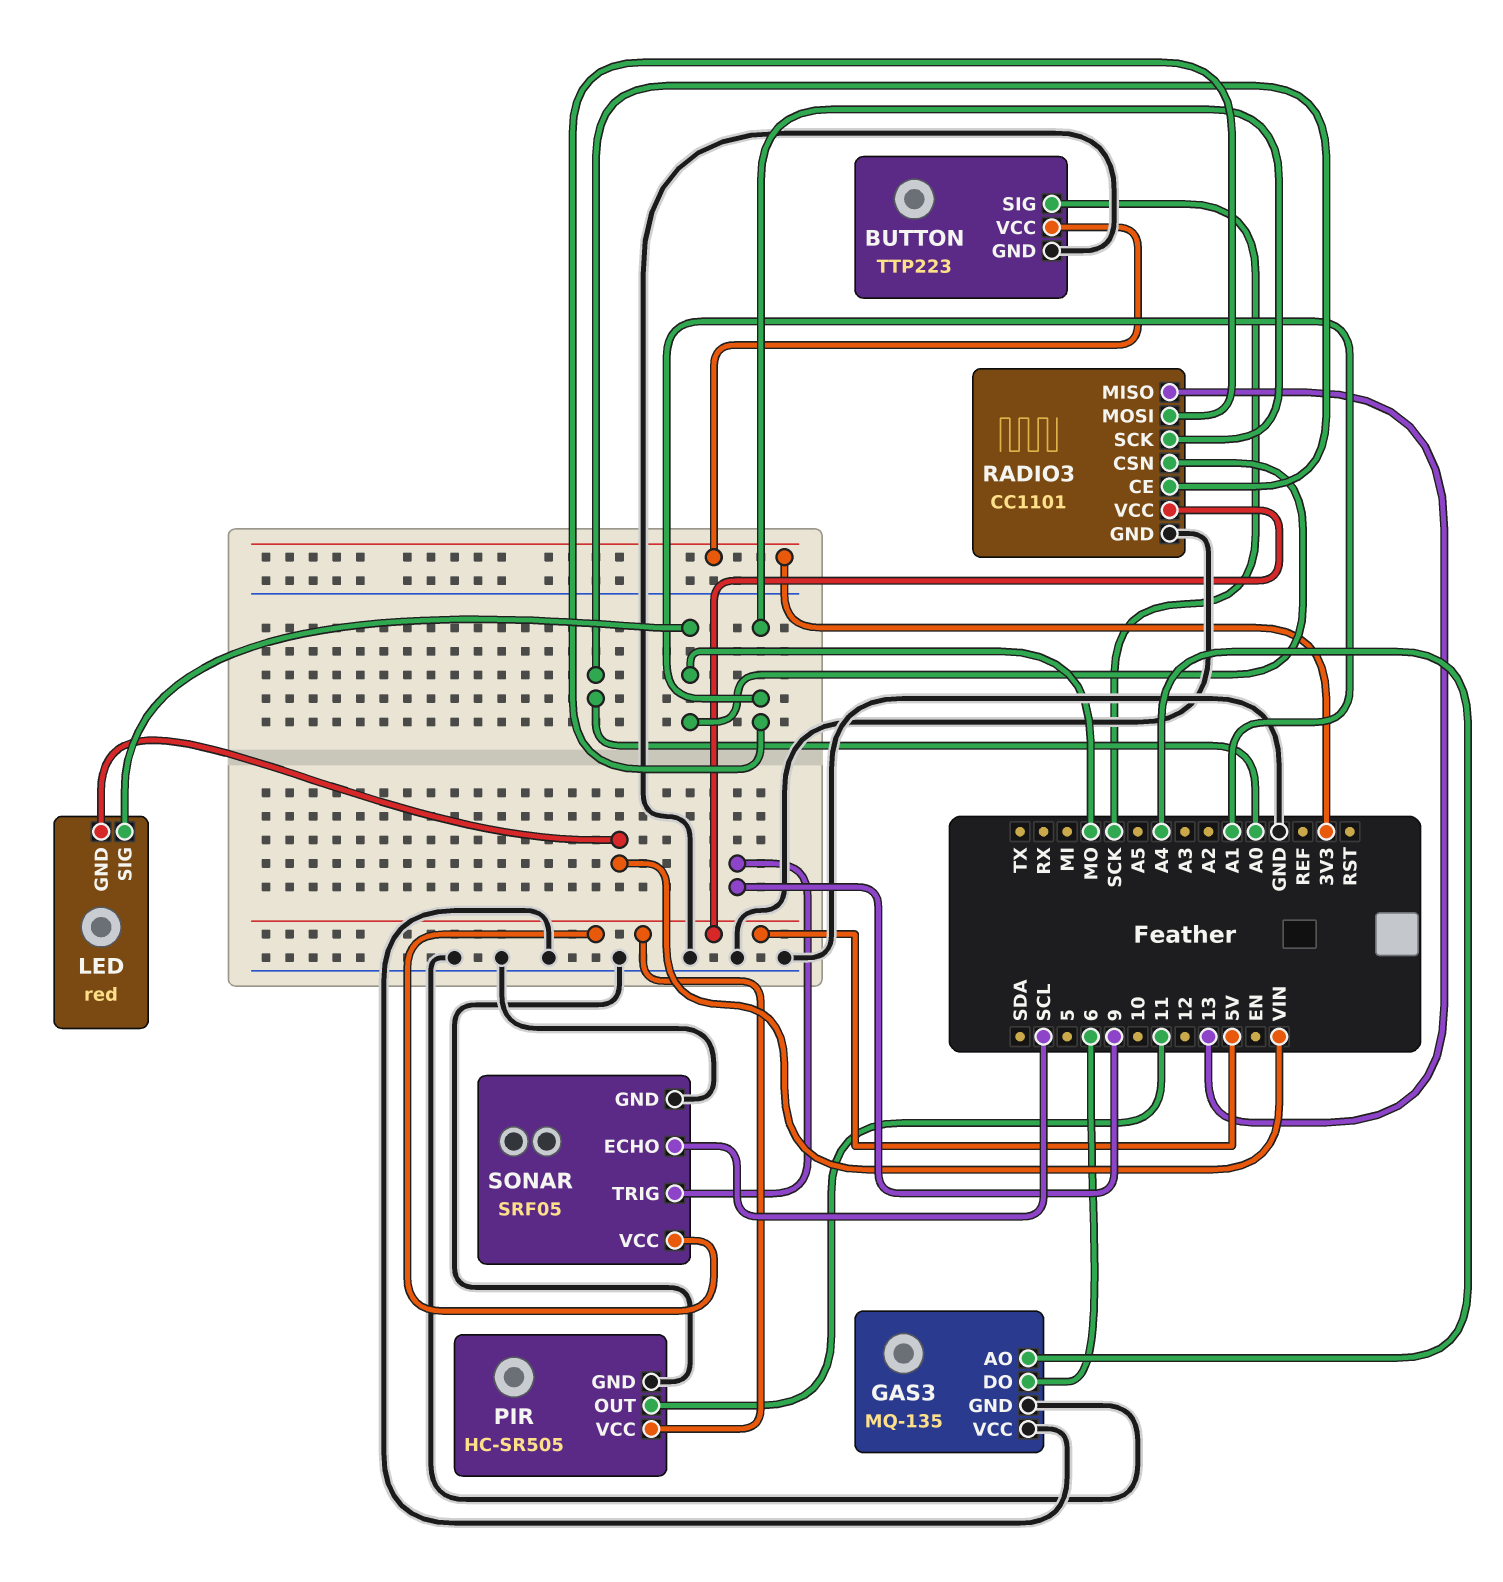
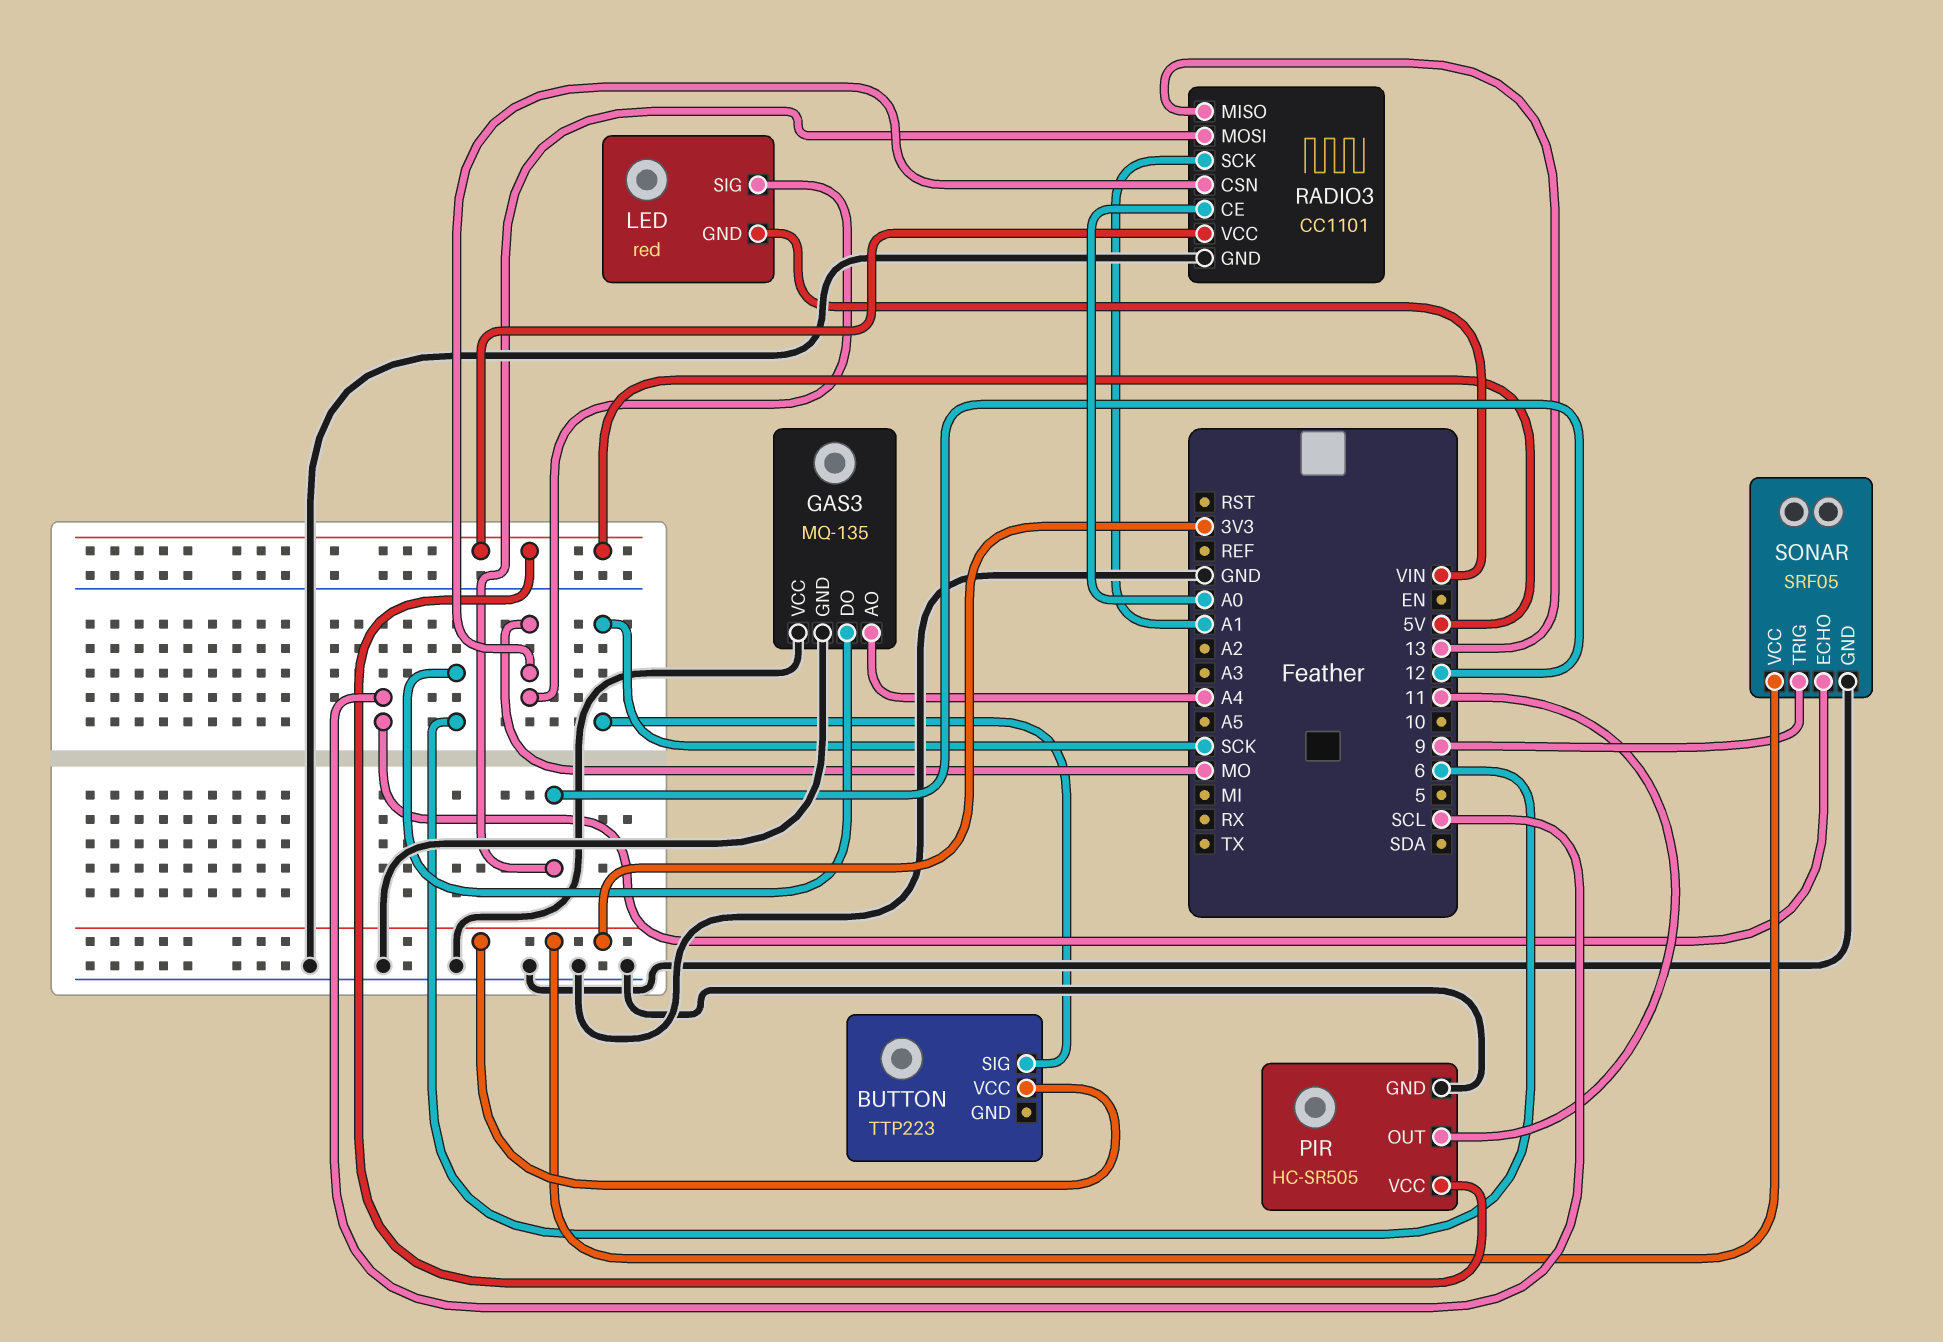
BUTTON pin GND: GND -> none
RADIO3 pin MOSI: A1 -> 12
SONAR pin VCC: 5V -> 3V3

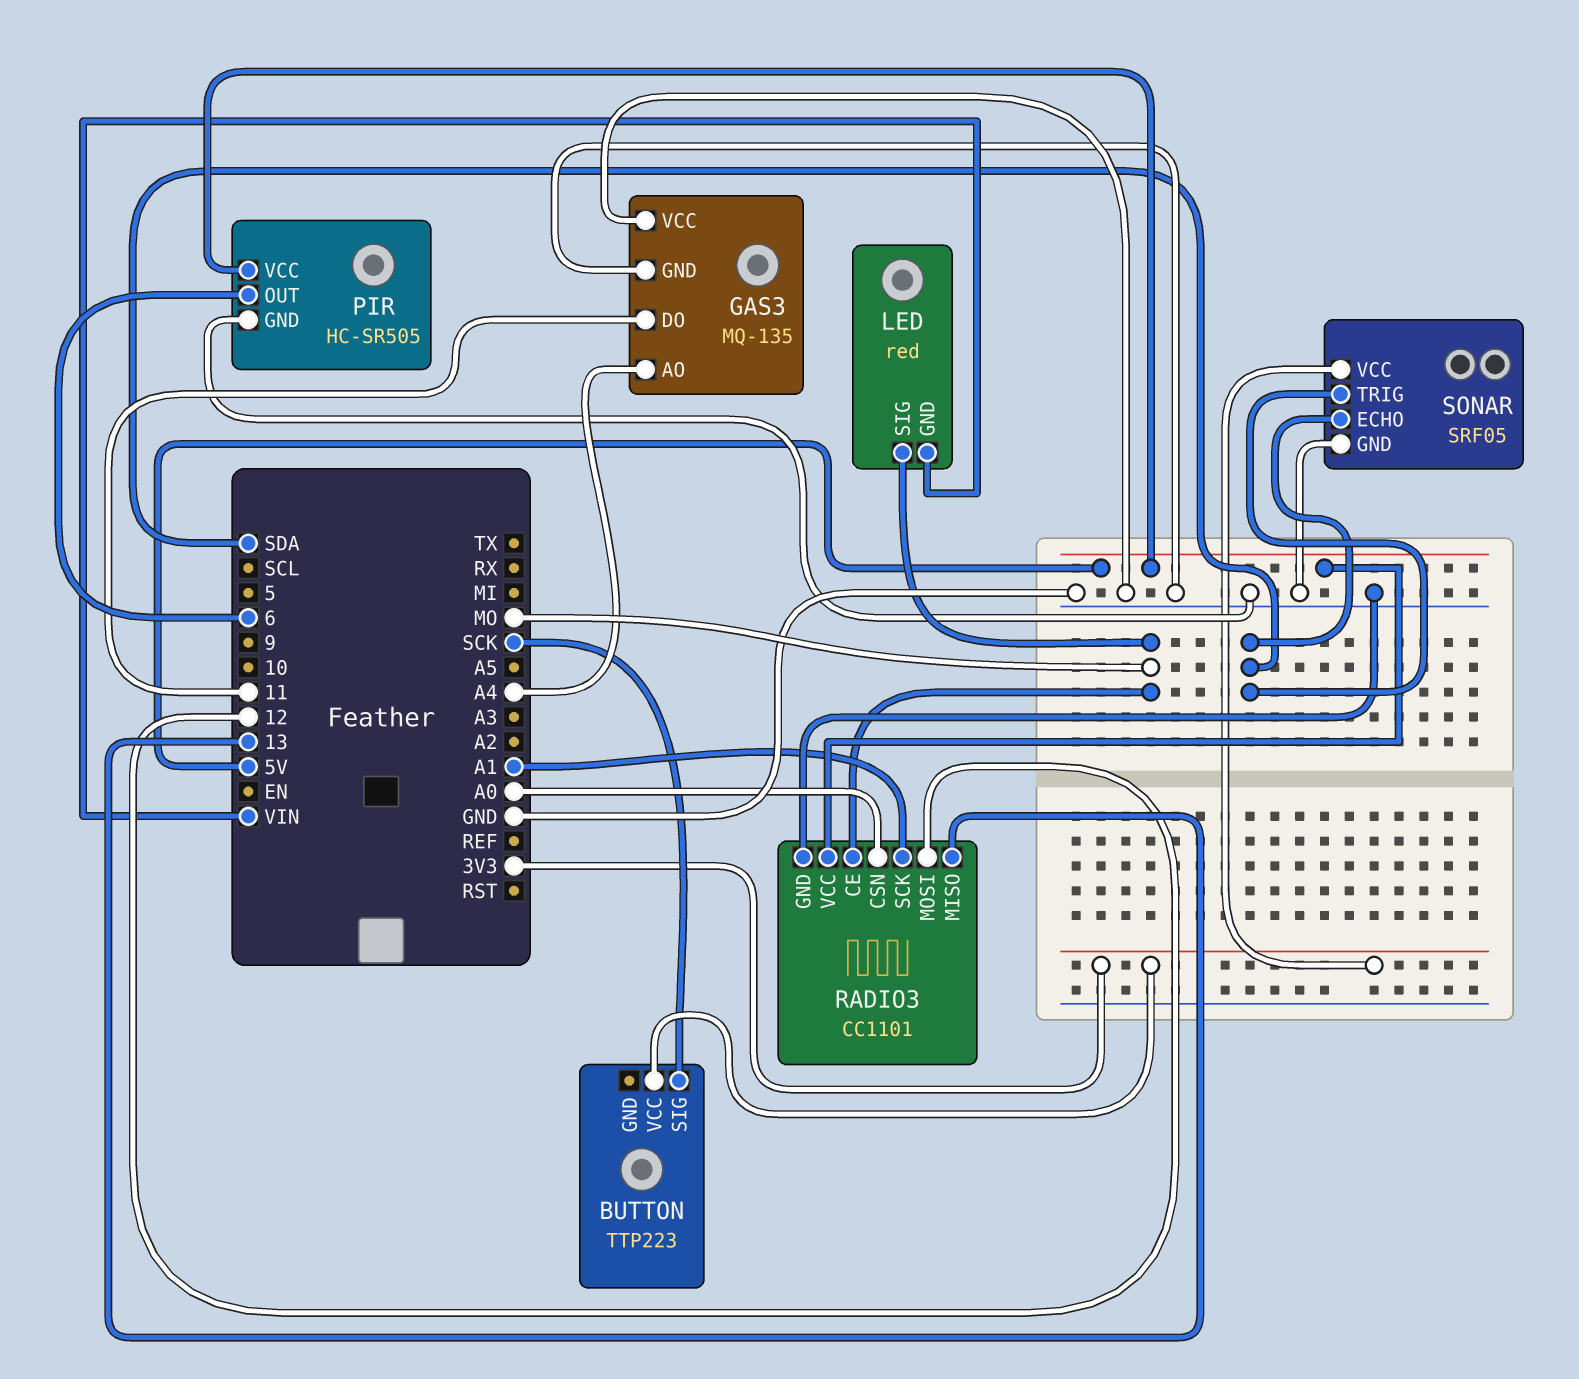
GAS3 pin DO: 6 -> 11
PIR pin OUT: 11 -> 6
RADIO3 pin CE: A0 -> MO
RADIO3 pin CSN: MO -> A0
SONAR pin ECHO: SCL -> SDA
SONAR pin TRIG: 9 -> SDA

